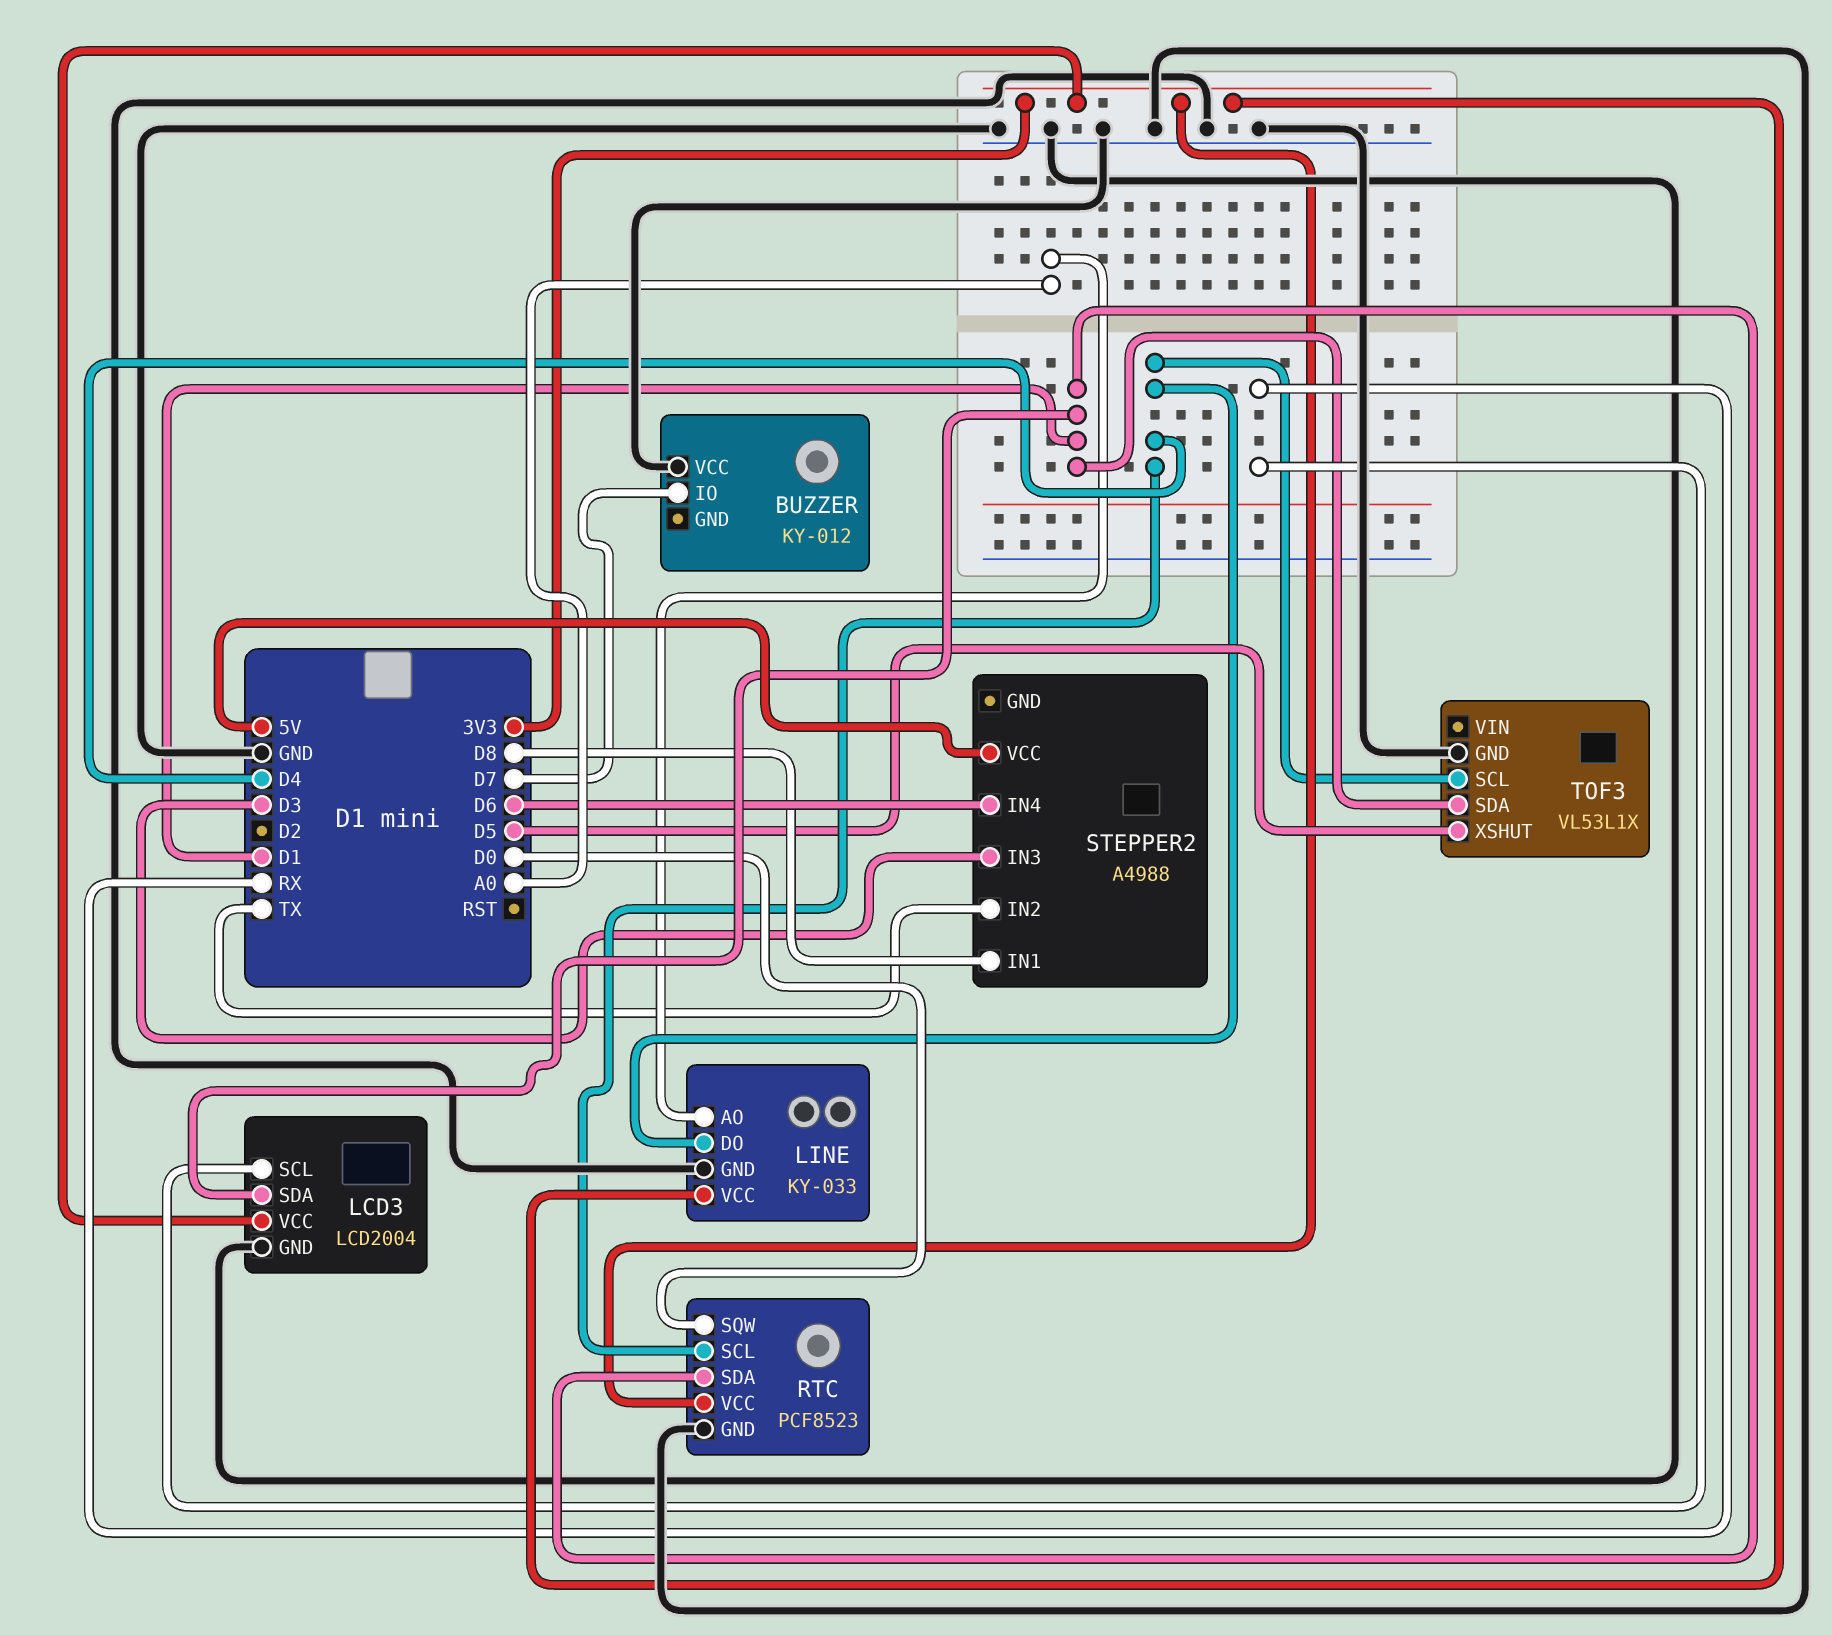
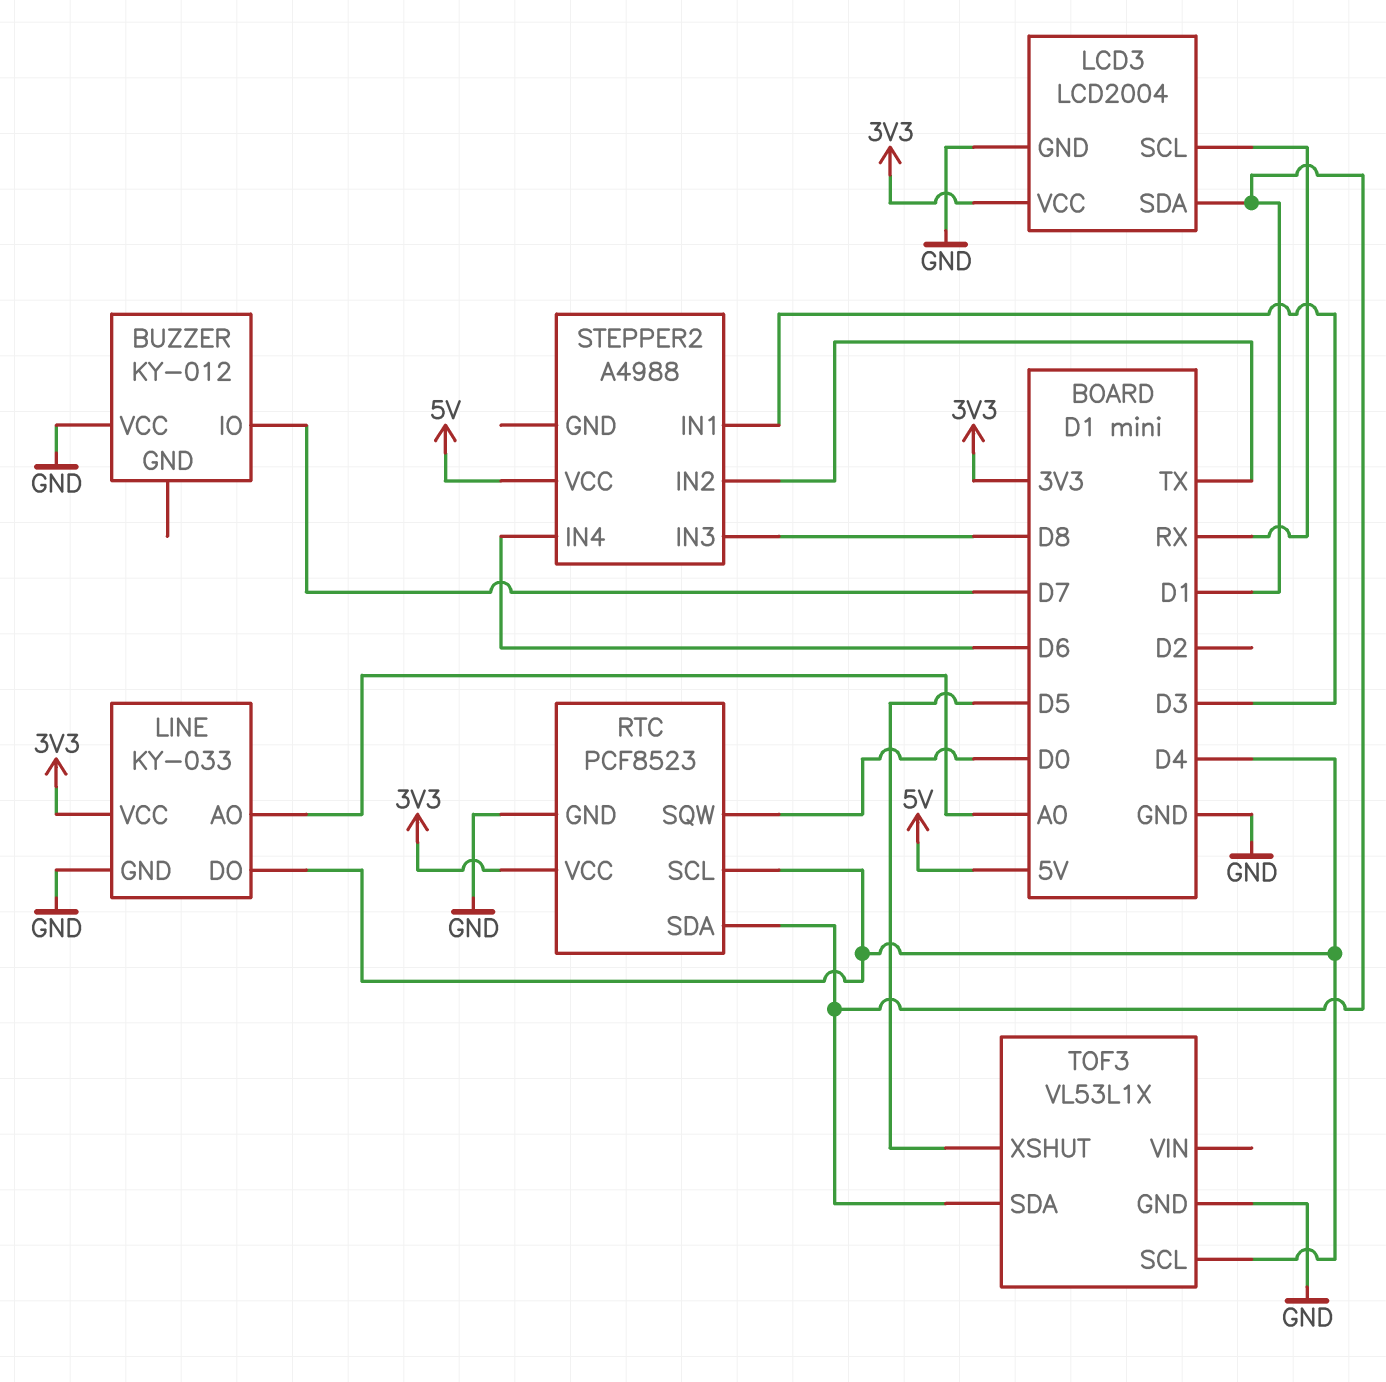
STEPPER2 pin IN1: D8 -> D3
STEPPER2 pin IN3: D3 -> D8

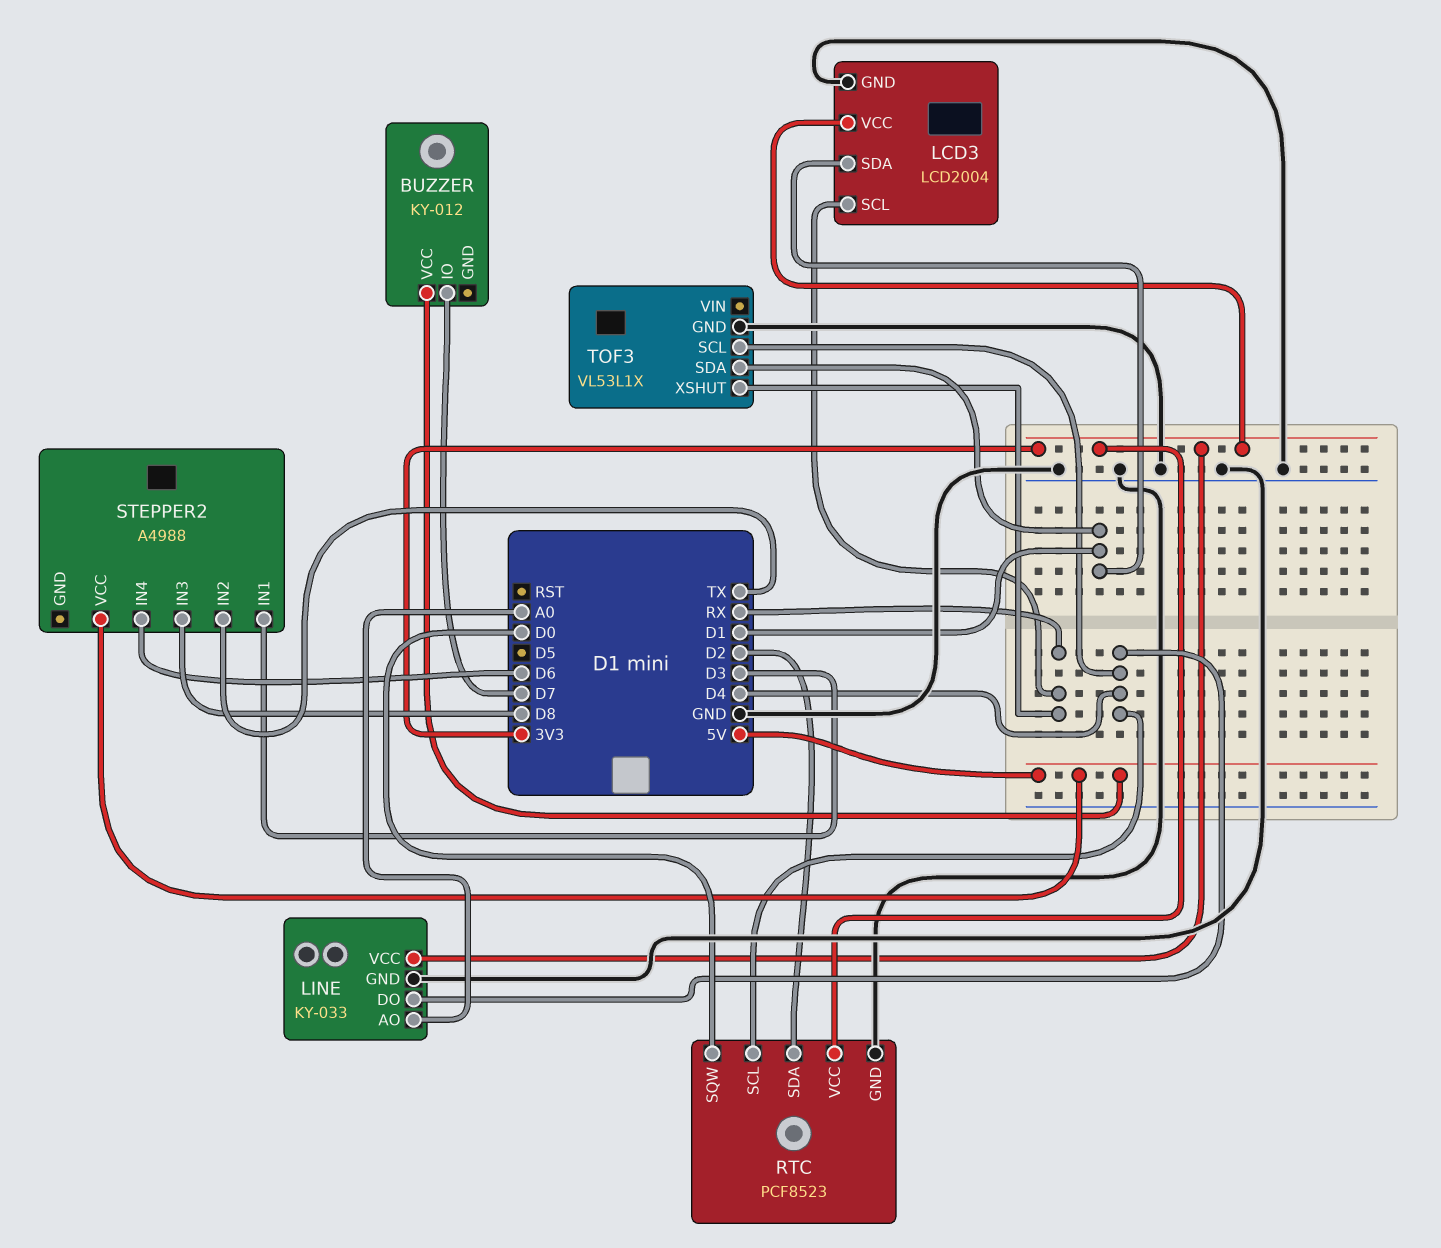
BUZZER pin VCC: GND -> 5V
RTC pin SDA: D1 -> D2
TOF3 pin XSHUT: D5 -> RX

